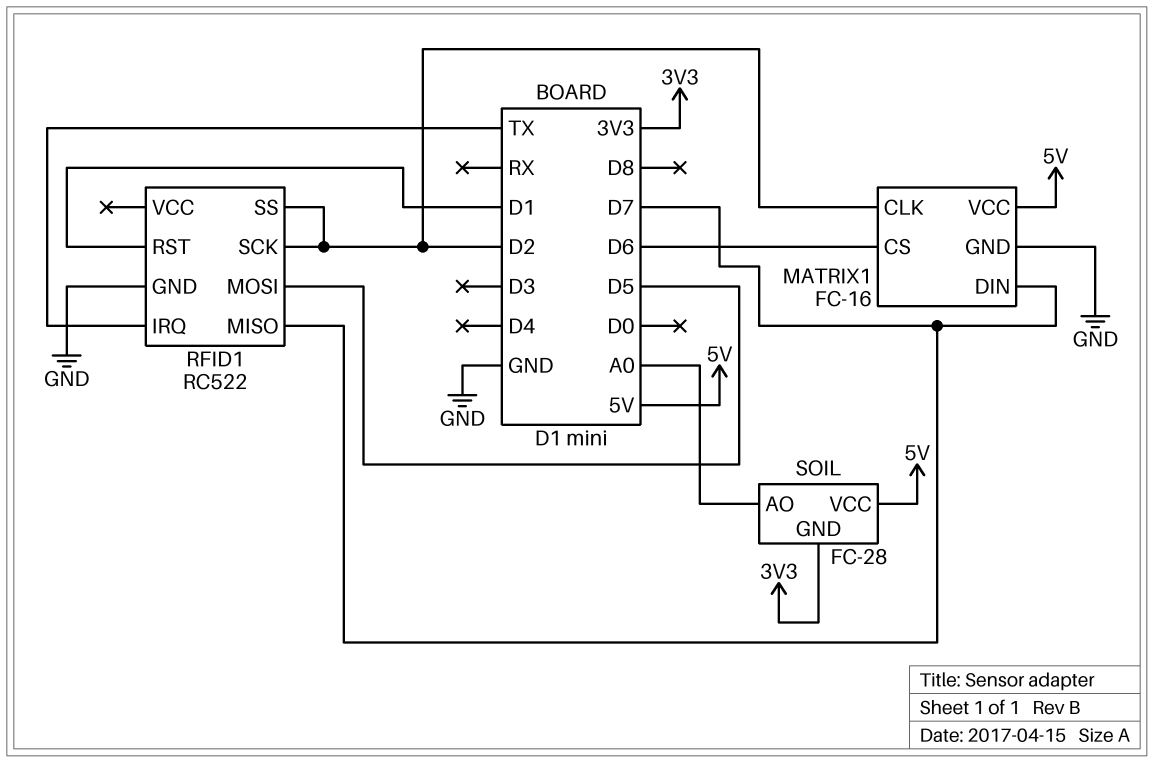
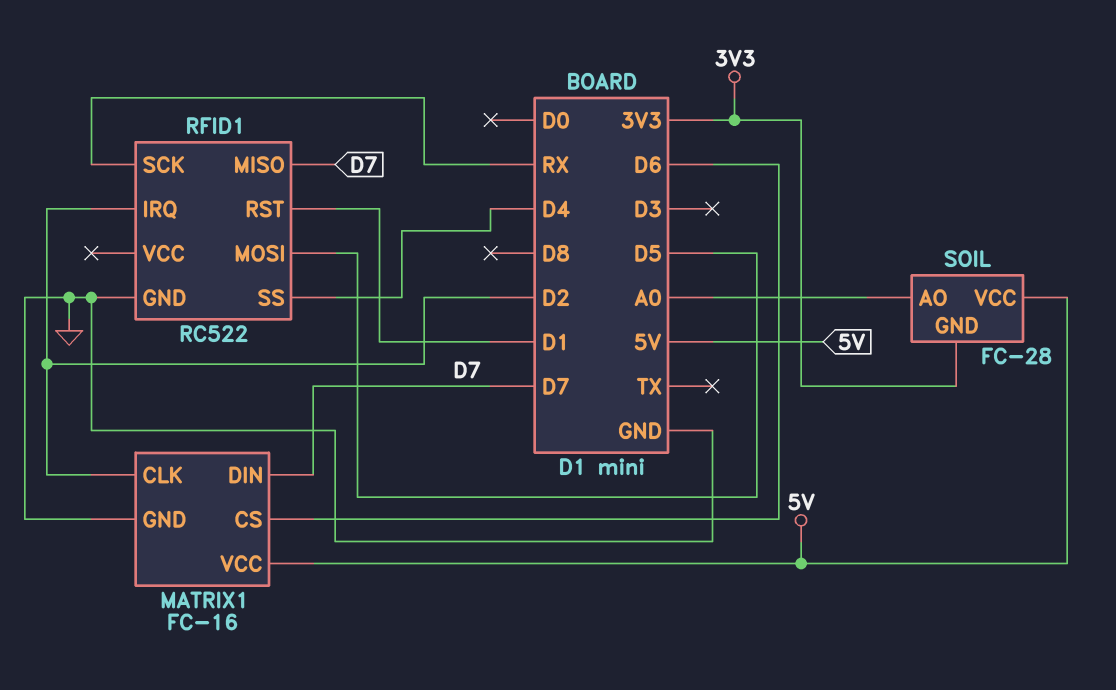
RFID1 pin IRQ: TX -> D2
RFID1 pin SCK: D2 -> RX
RFID1 pin SS: D2 -> D4

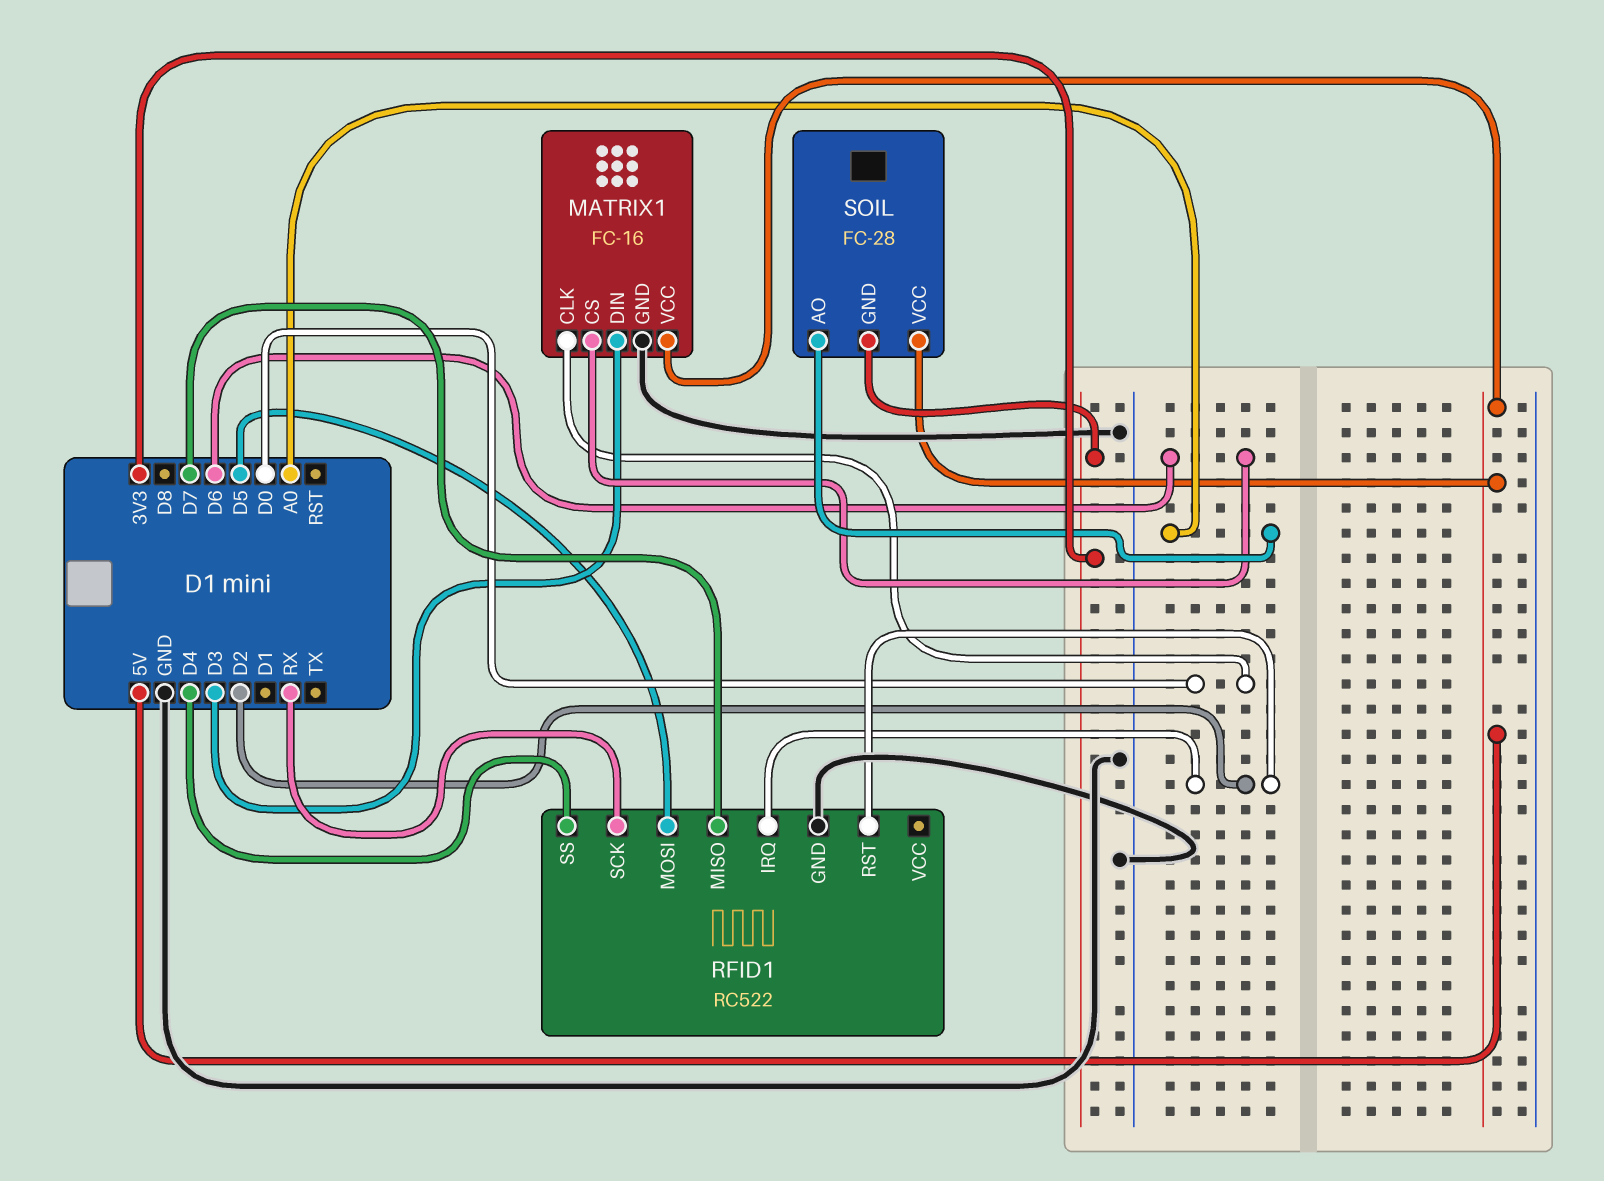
MATRIX1 pin CLK: D2 -> D0
MATRIX1 pin DIN: D7 -> D3
RFID1 pin RST: D1 -> D2

